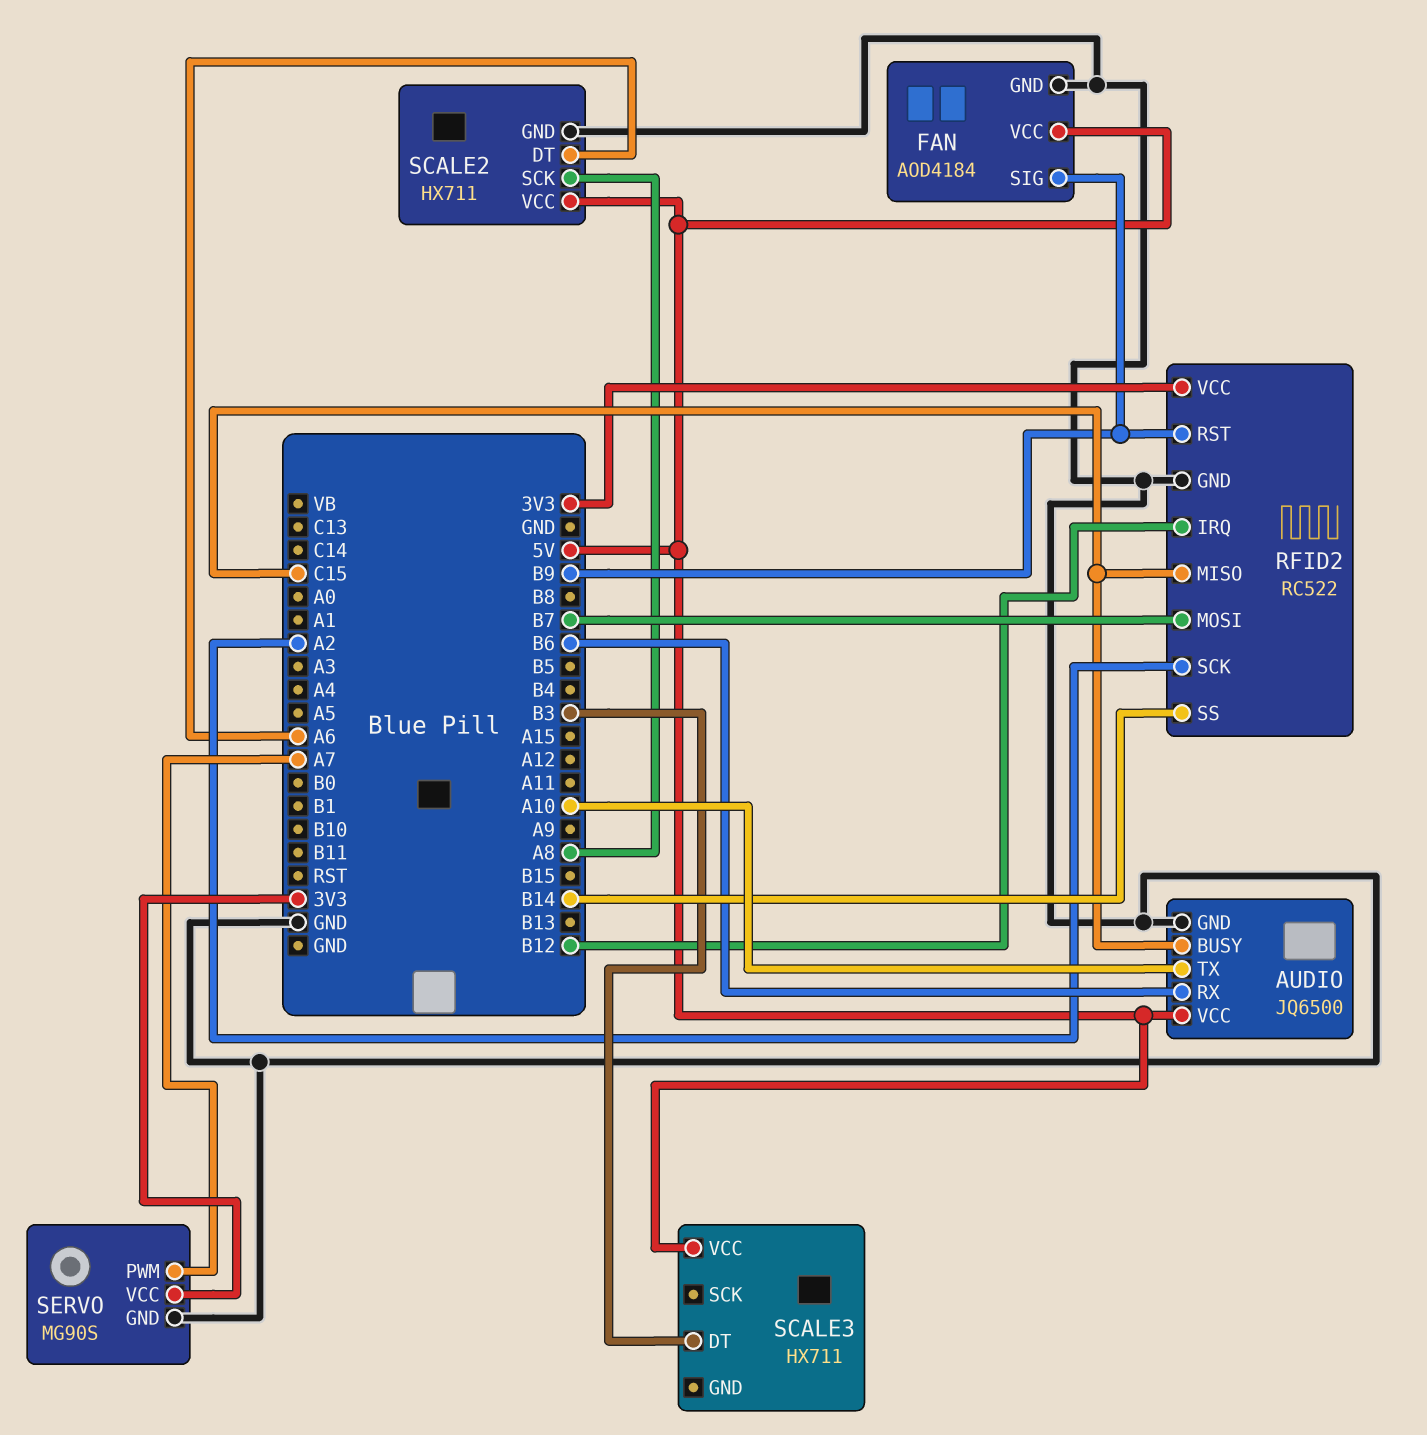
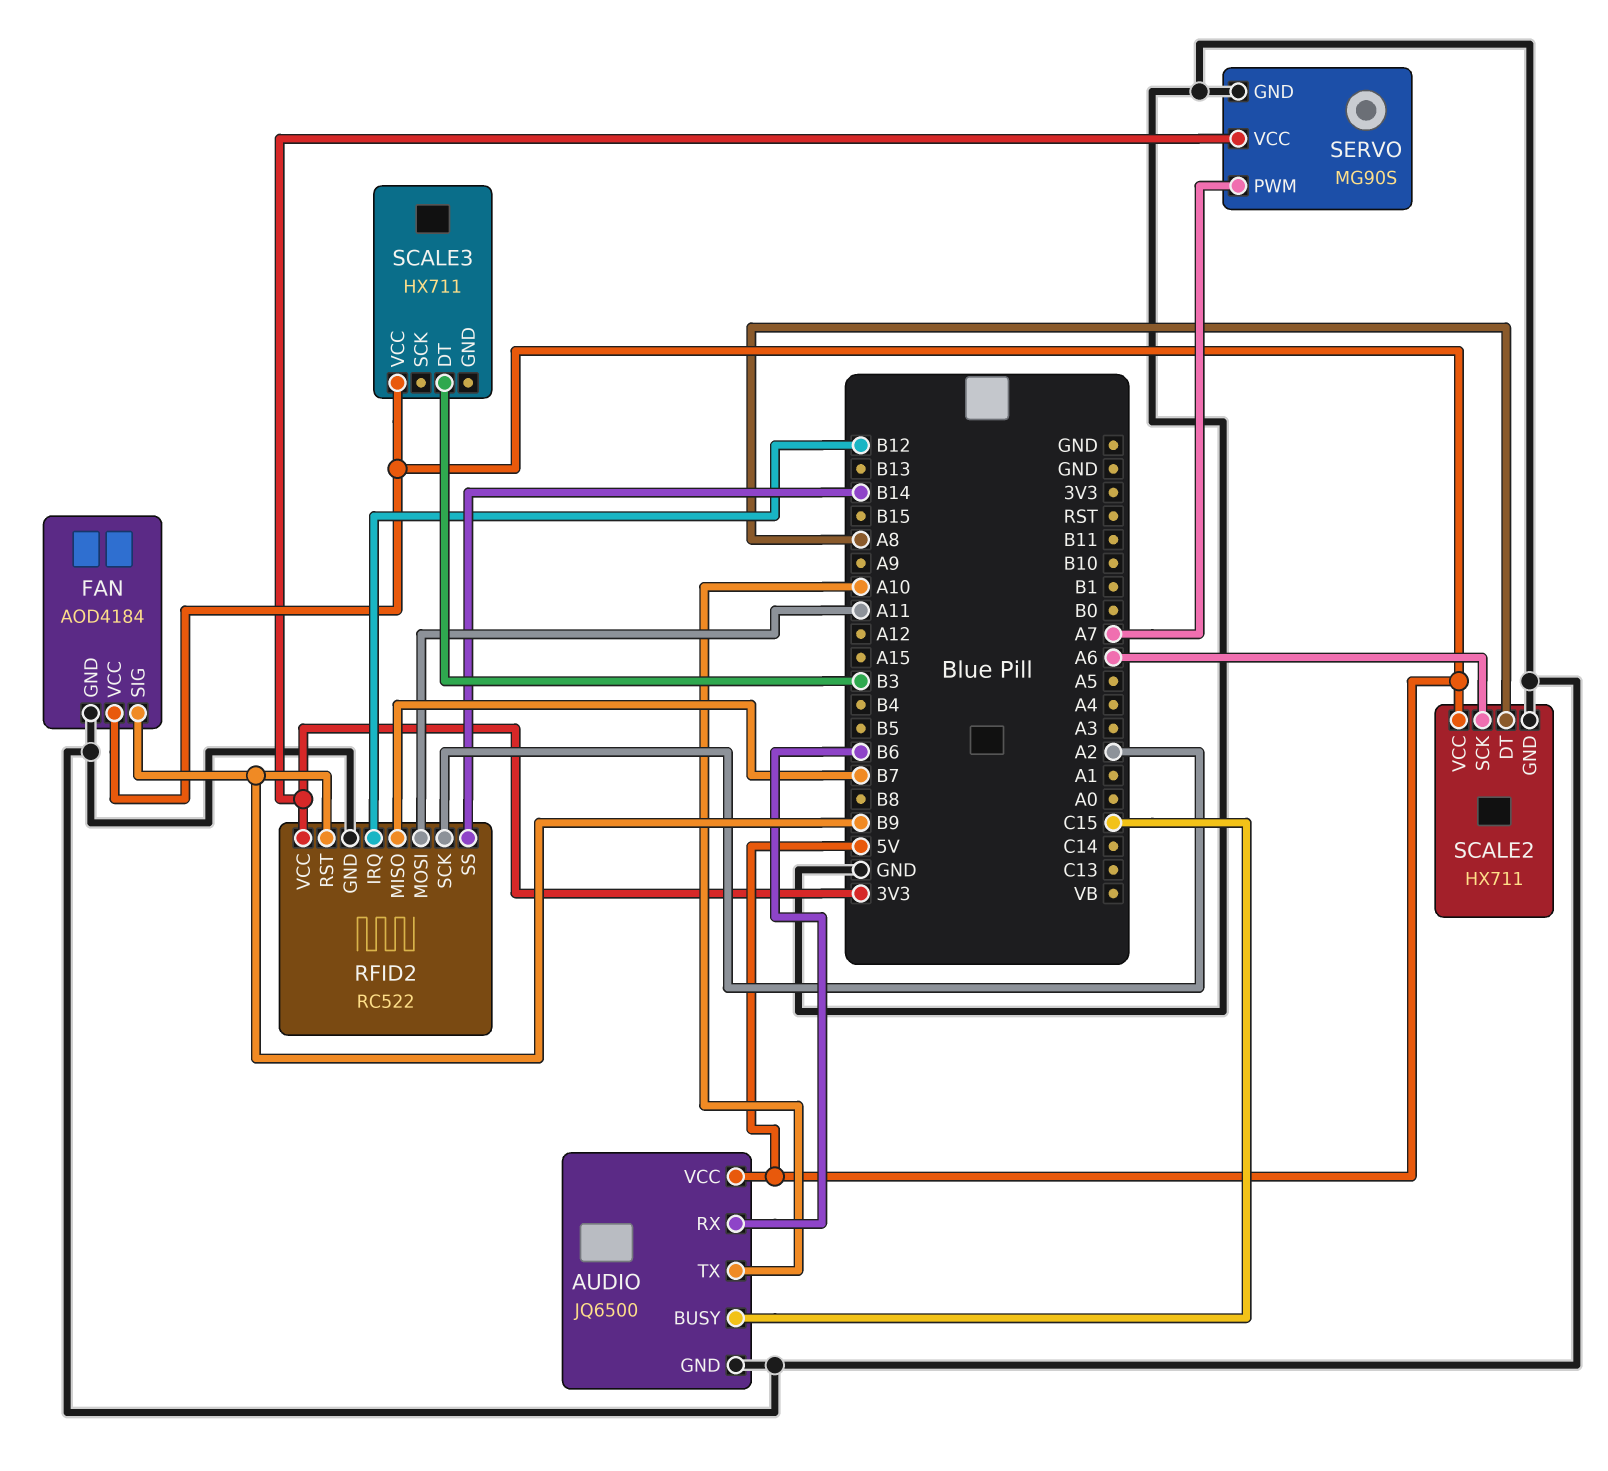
RFID2 pin MISO: C15 -> B7
RFID2 pin MOSI: B7 -> A11
SCALE2 pin DT: A6 -> A8
SCALE2 pin SCK: A8 -> A6

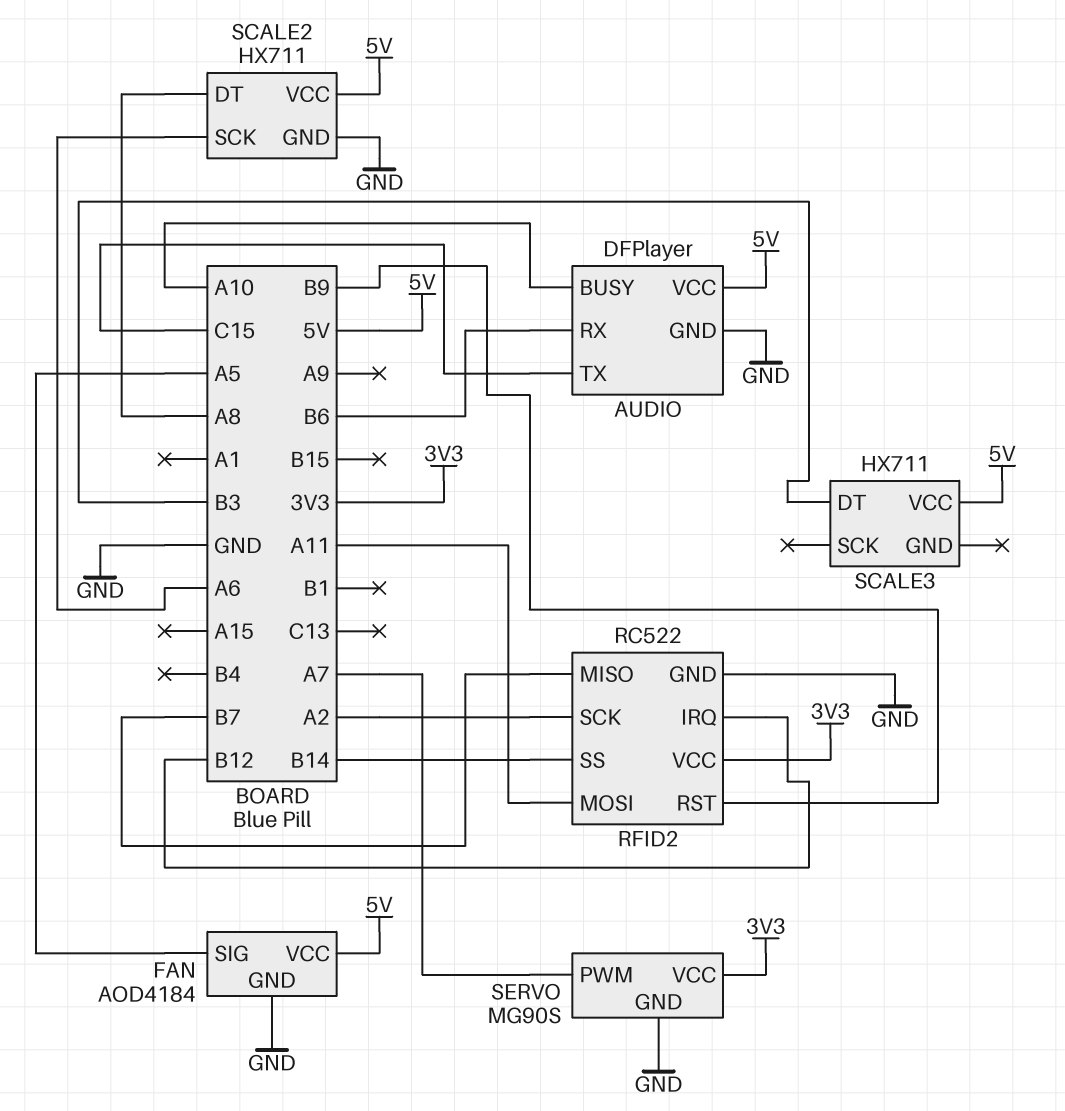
AUDIO: JQ6500 -> DFPlayer
AUDIO pin BUSY: C15 -> A10
AUDIO pin TX: A10 -> C15
FAN pin SIG: B9 -> A5

